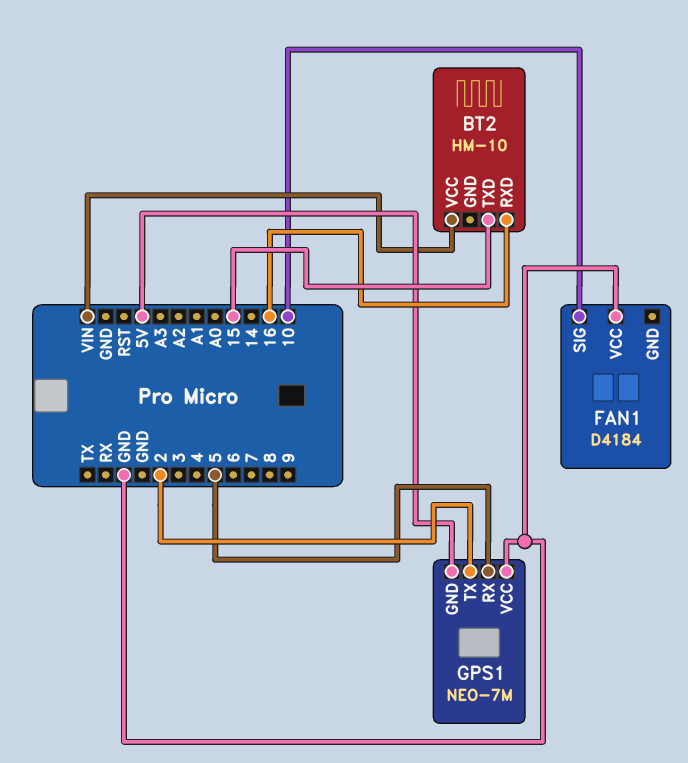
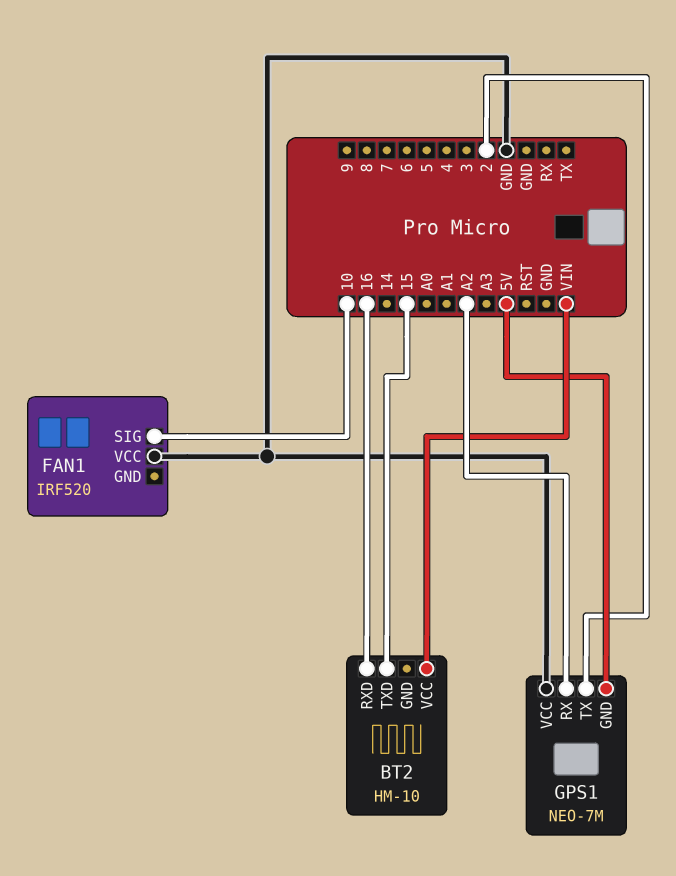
FAN1: D4184 -> IRF520
GPS1 pin RX: 5 -> A2

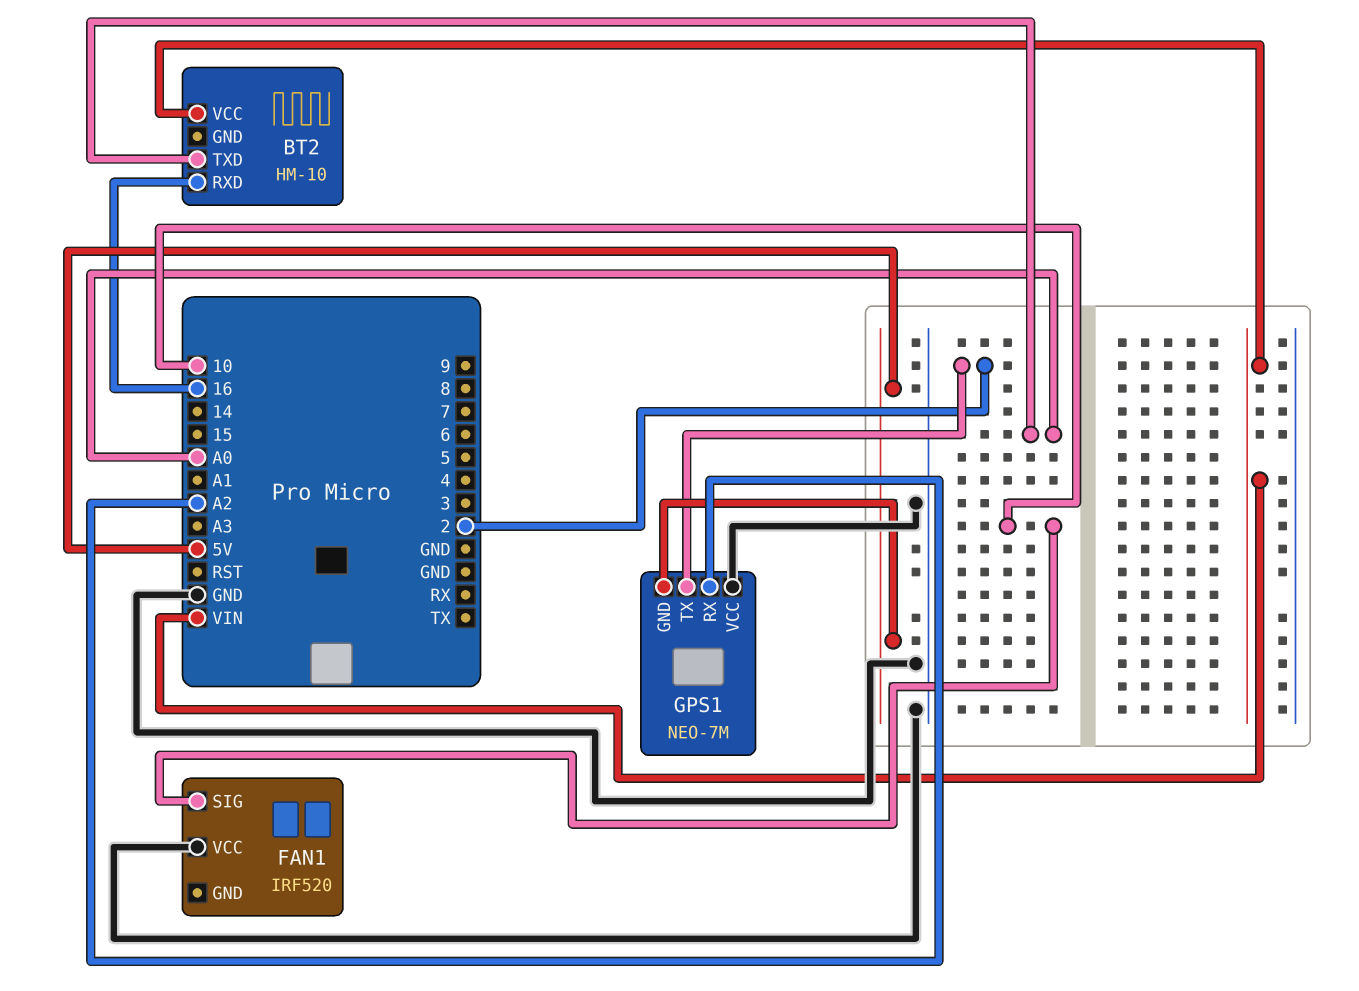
BT2 pin TXD: 15 -> A0

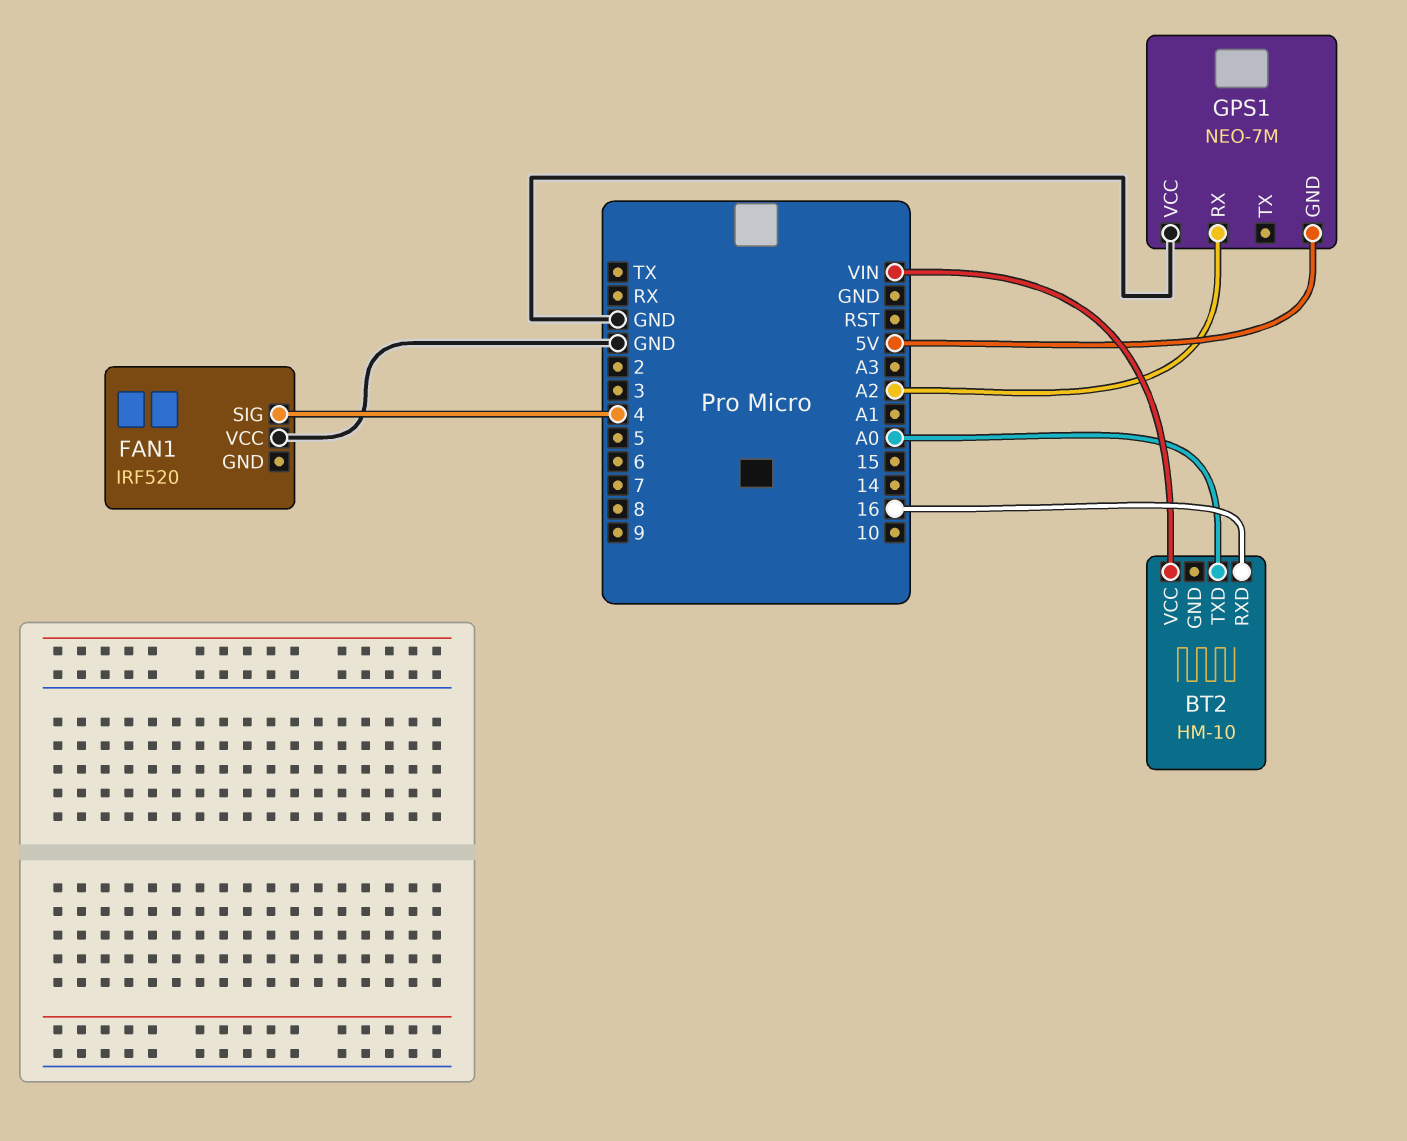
FAN1 pin SIG: 10 -> 4
GPS1 pin TX: 2 -> none

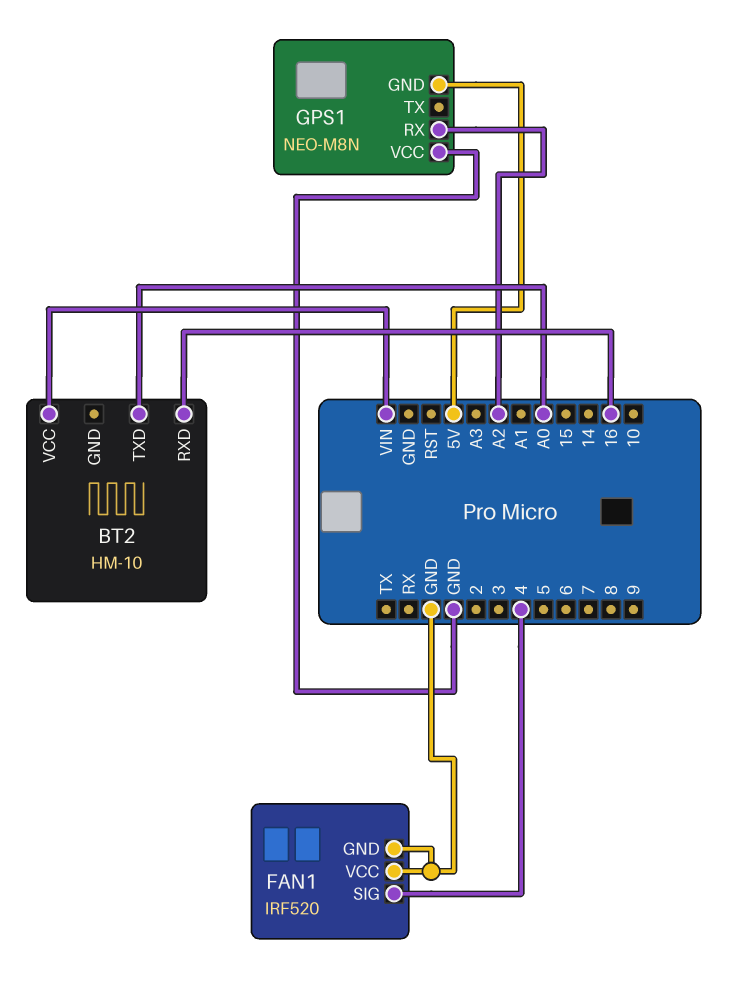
FAN1 pin GND: none -> GND
GPS1: NEO-7M -> NEO-M8N

